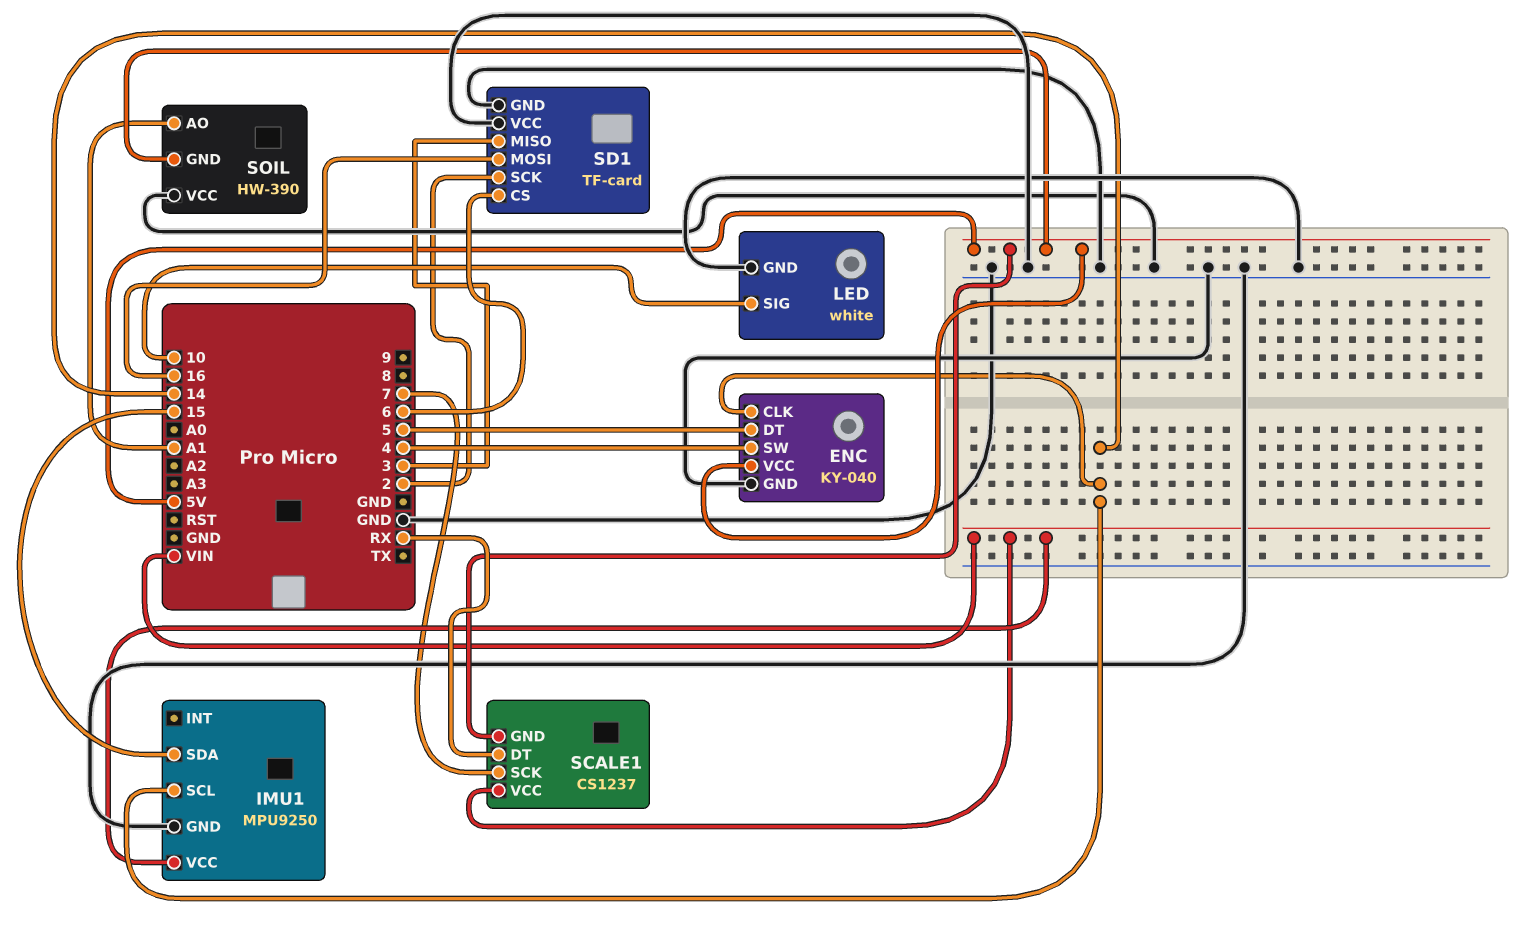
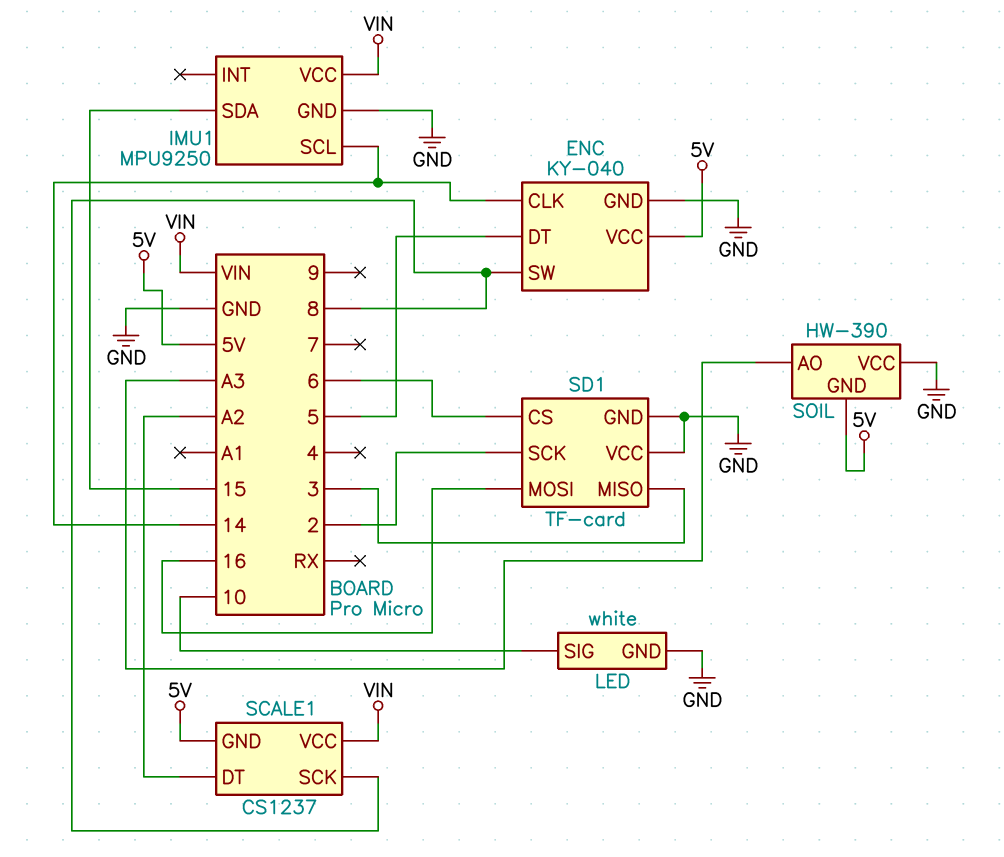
ENC pin SW: 4 -> 8
SCALE1 pin DT: RX -> A2
SCALE1 pin SCK: 7 -> 8
SOIL pin AO: A1 -> A3

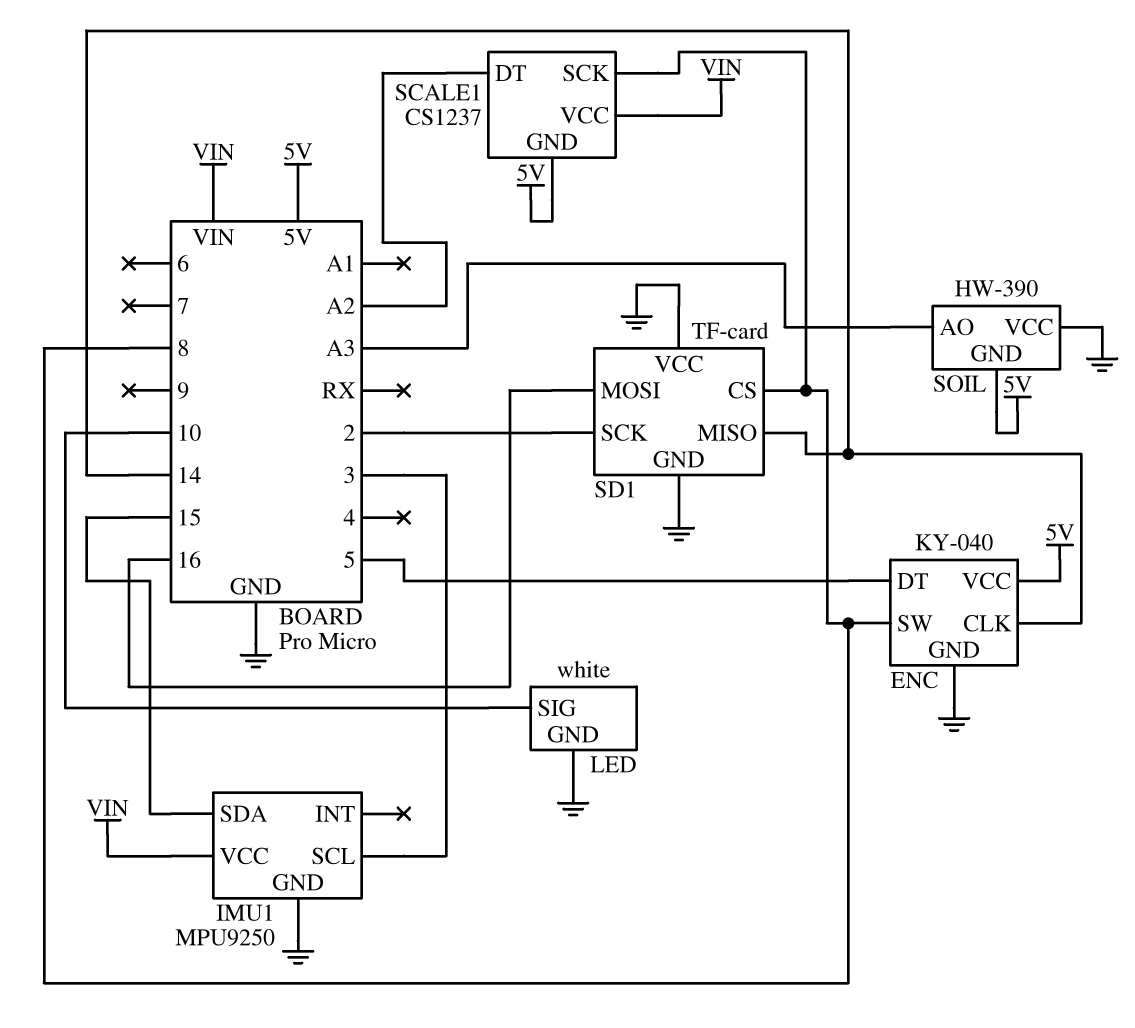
IMU1 pin SCL: 14 -> 3
SD1 pin CS: 6 -> 8
SD1 pin MISO: 3 -> 14

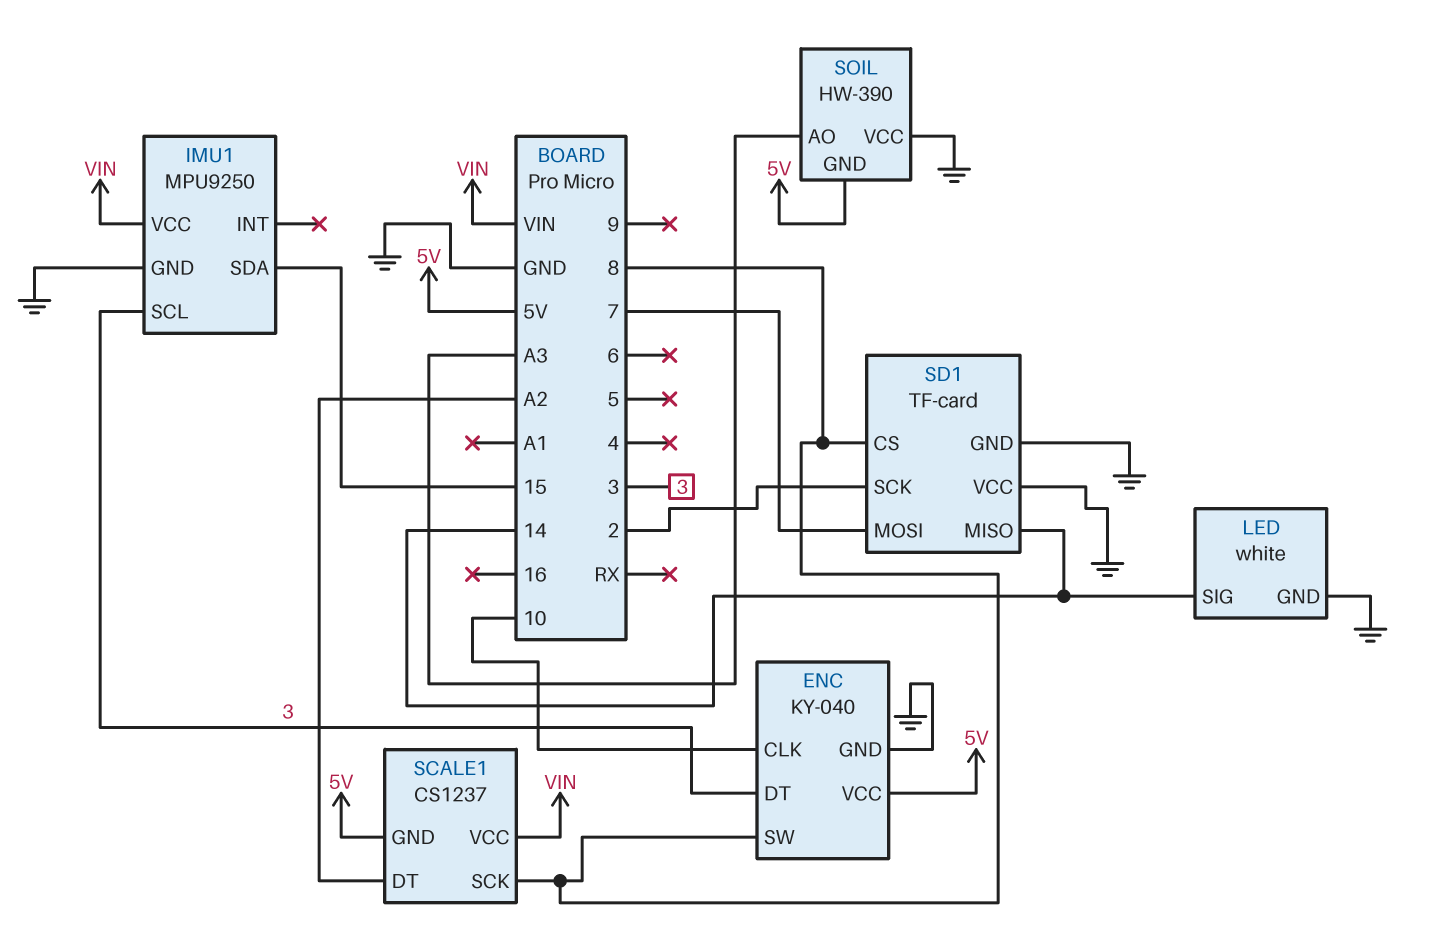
ENC pin CLK: 14 -> 10
ENC pin DT: 5 -> 3
LED pin SIG: 10 -> 14
SD1 pin MOSI: 16 -> 7

